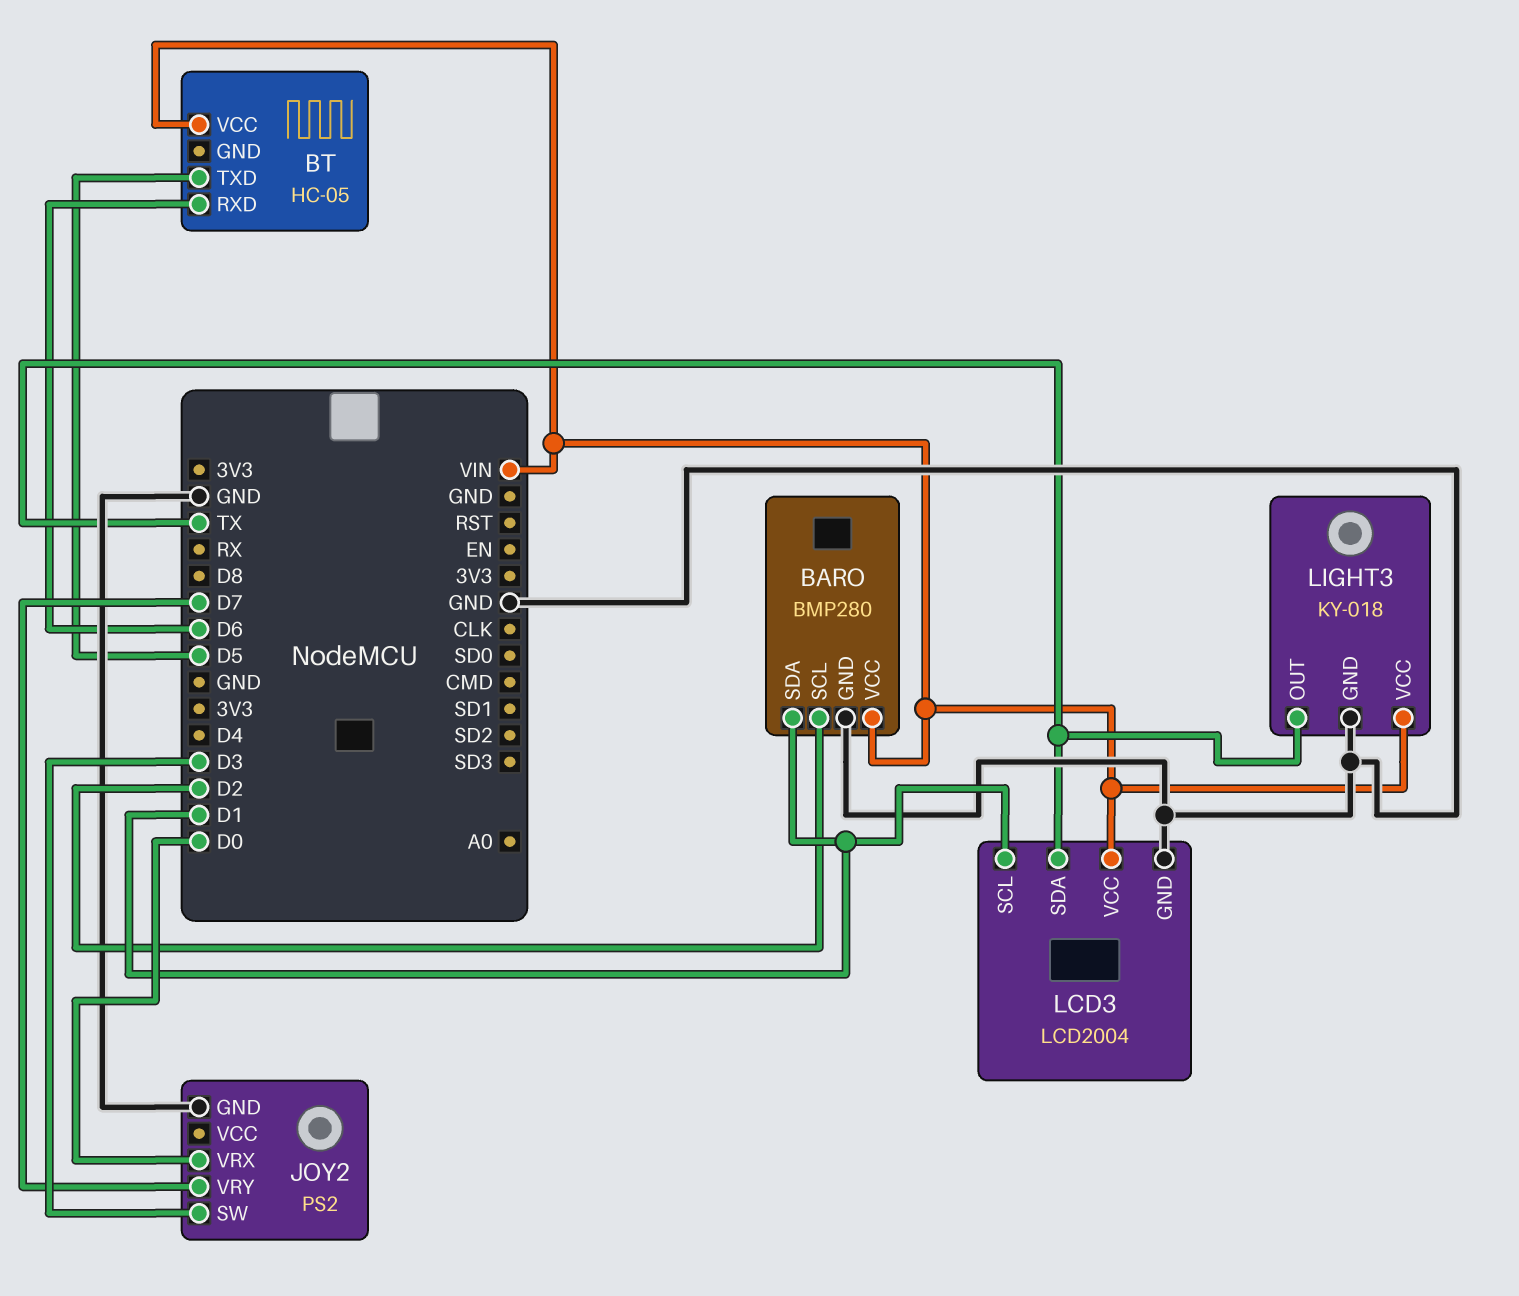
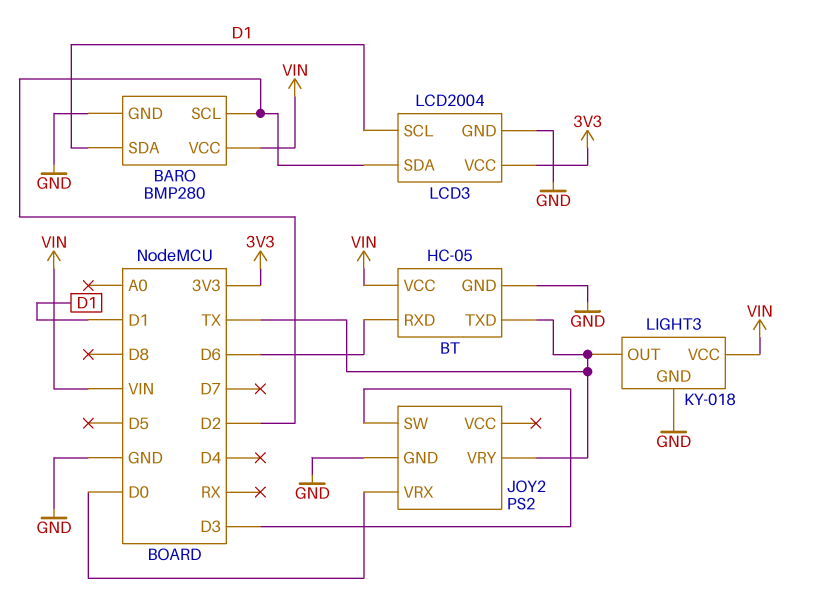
BT pin GND: none -> GND
BT pin TXD: D5 -> TX
JOY2 pin VRY: D7 -> TX
LCD3 pin SDA: TX -> D2
LCD3 pin VCC: VIN -> 3V3

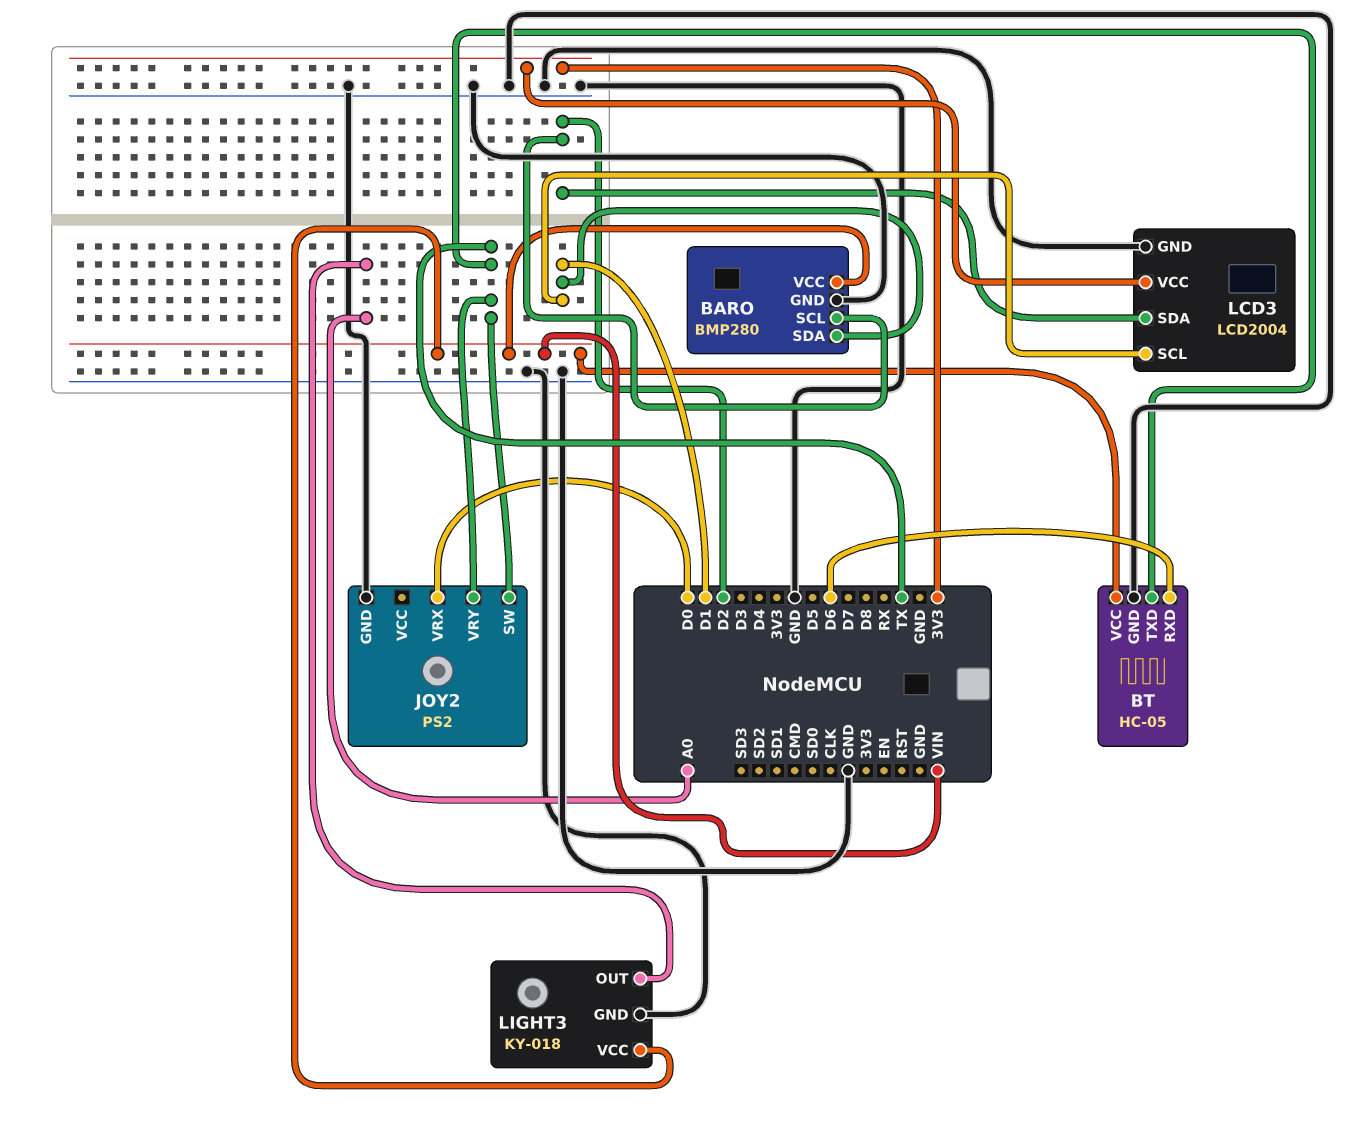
JOY2 pin SW: D3 -> TX
LIGHT3 pin OUT: TX -> A0

